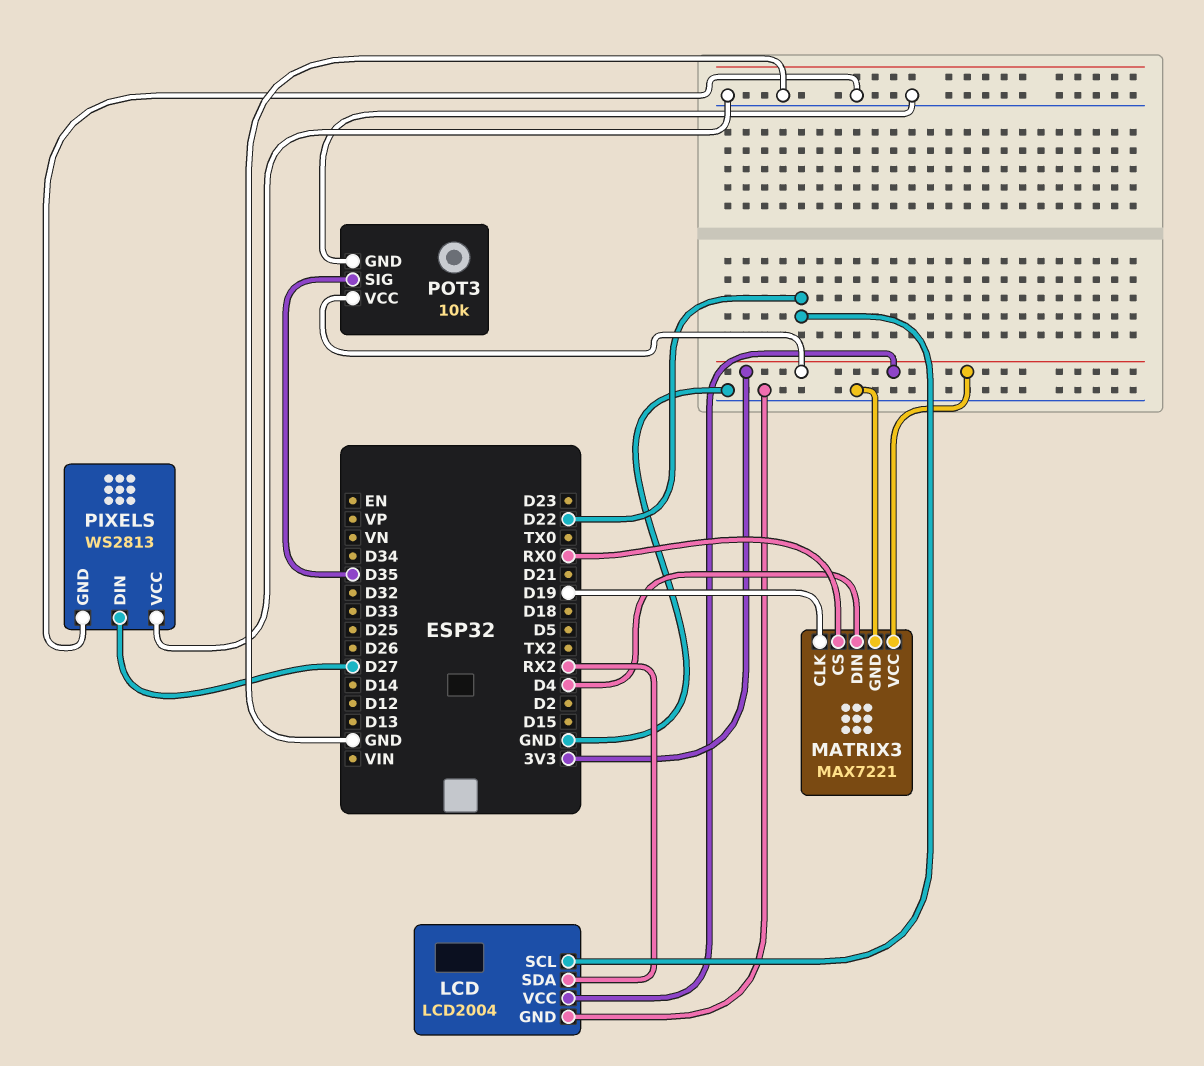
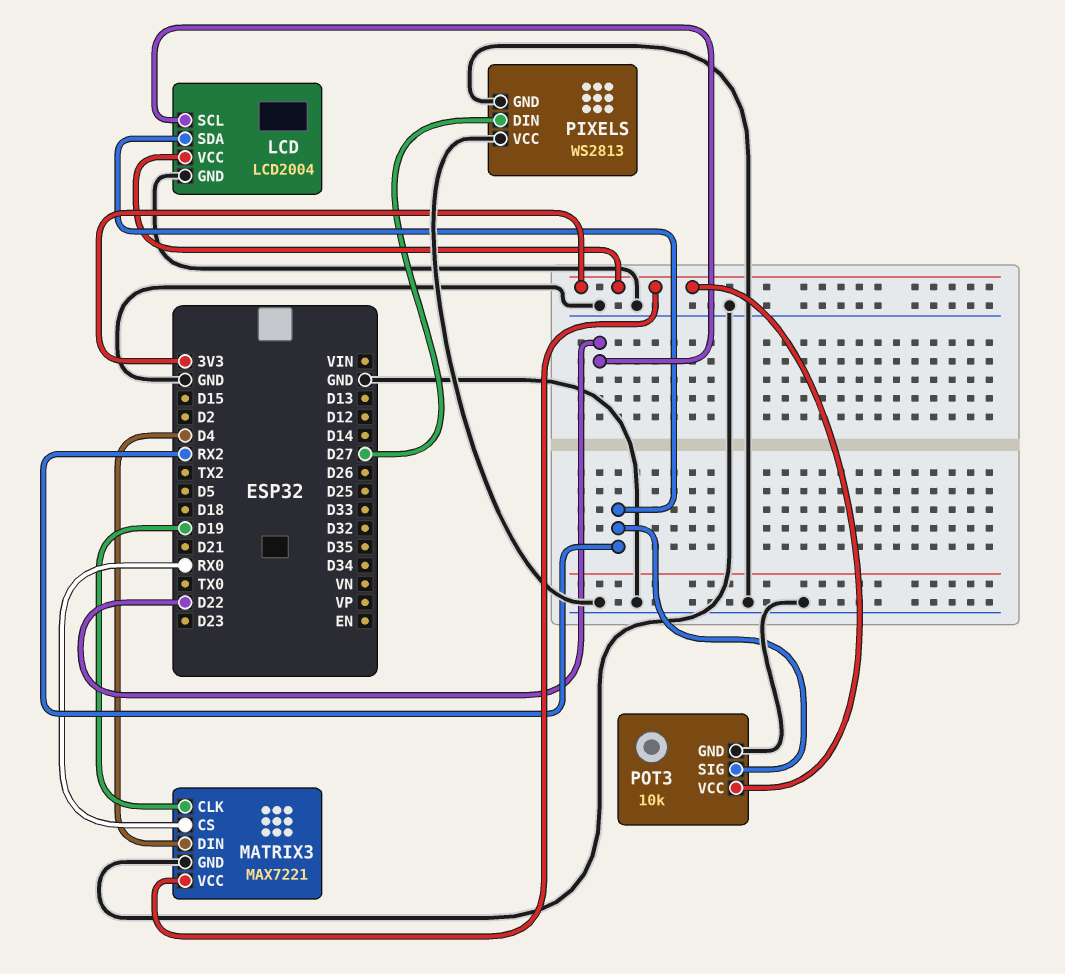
POT3 pin SIG: D35 -> RX2

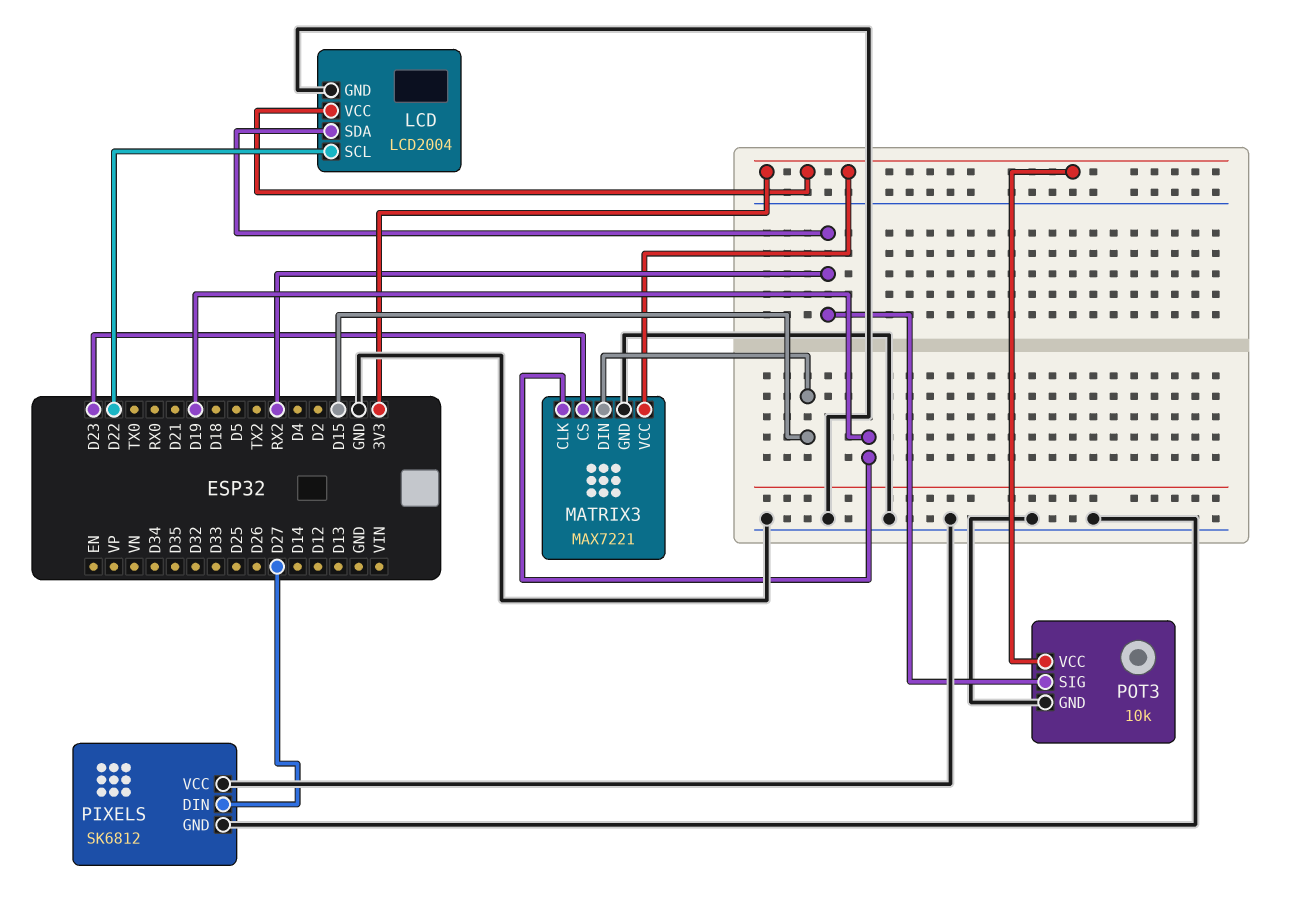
MATRIX3 pin CS: RX0 -> D23
MATRIX3 pin DIN: D4 -> D15
PIXELS: WS2813 -> SK6812

